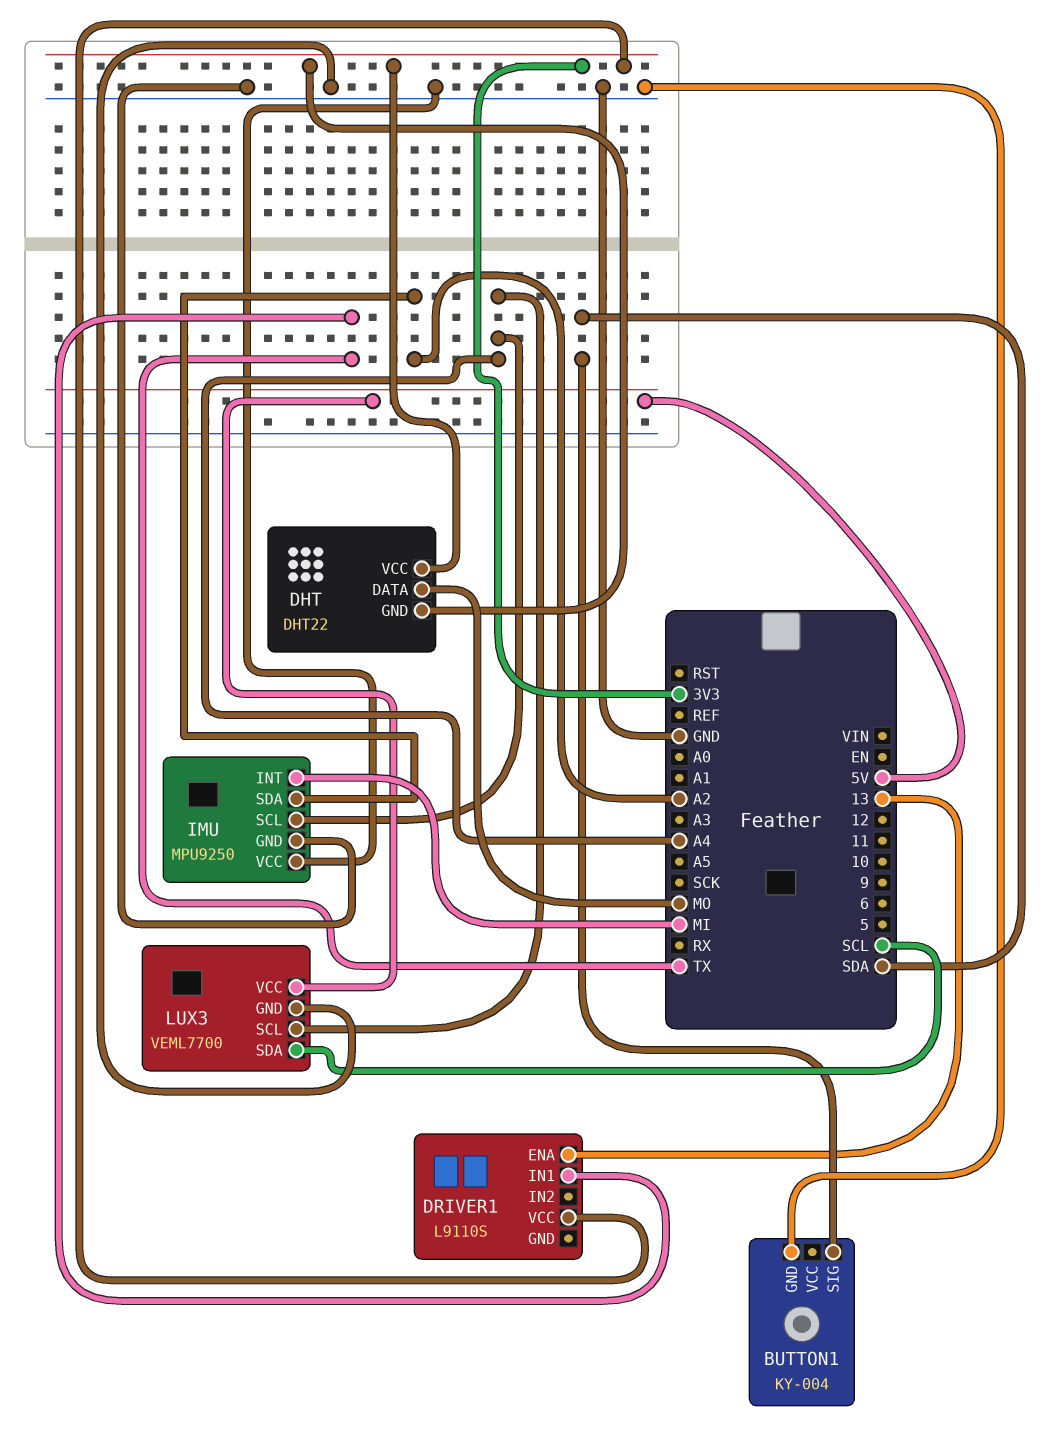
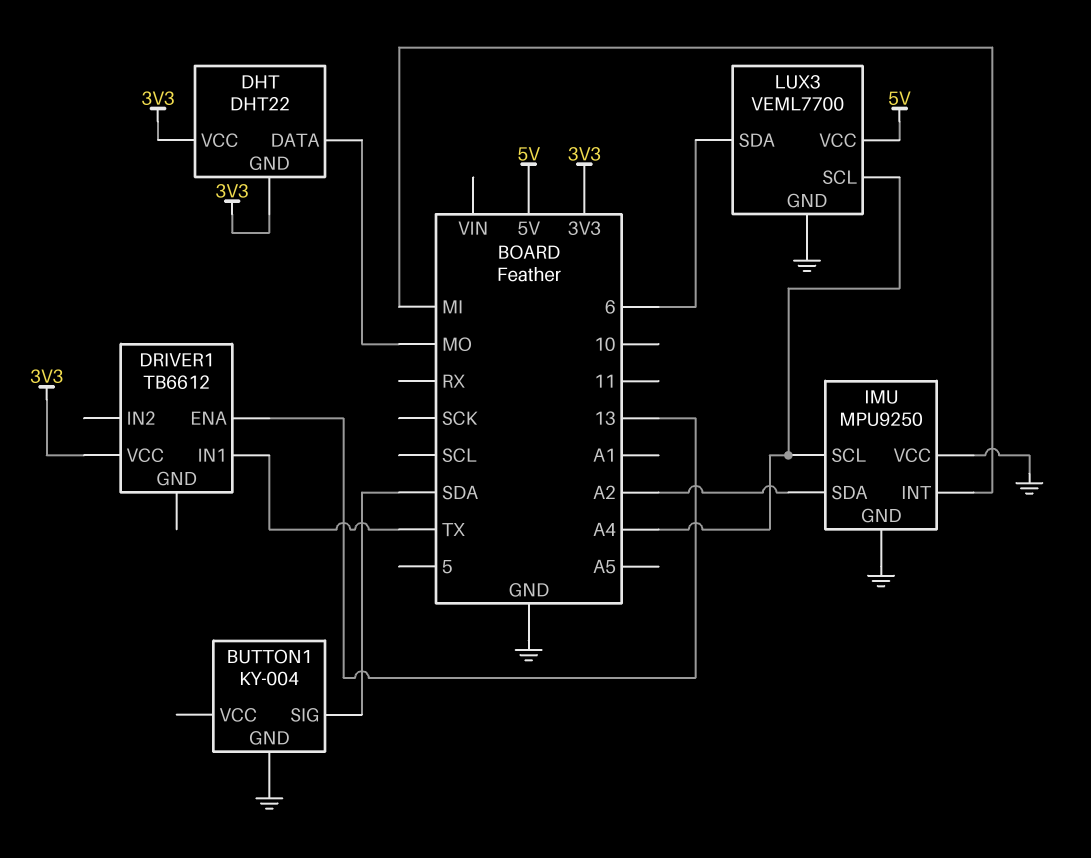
DRIVER1: L9110S -> TB6612
LUX3 pin SDA: SCL -> 6

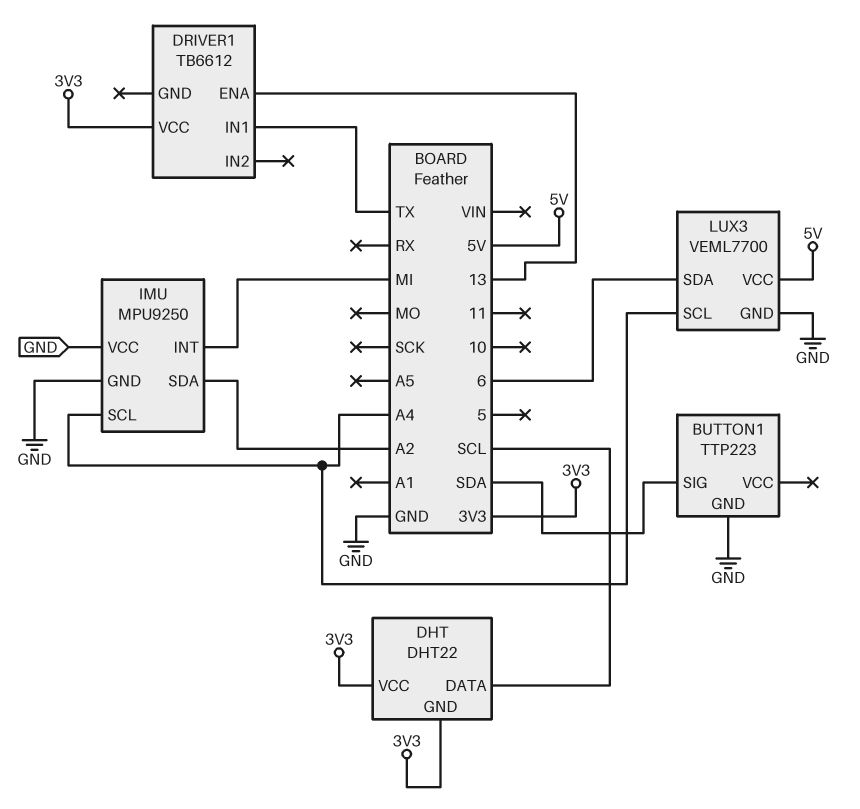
BUTTON1: KY-004 -> TTP223
DHT pin DATA: MO -> SCL

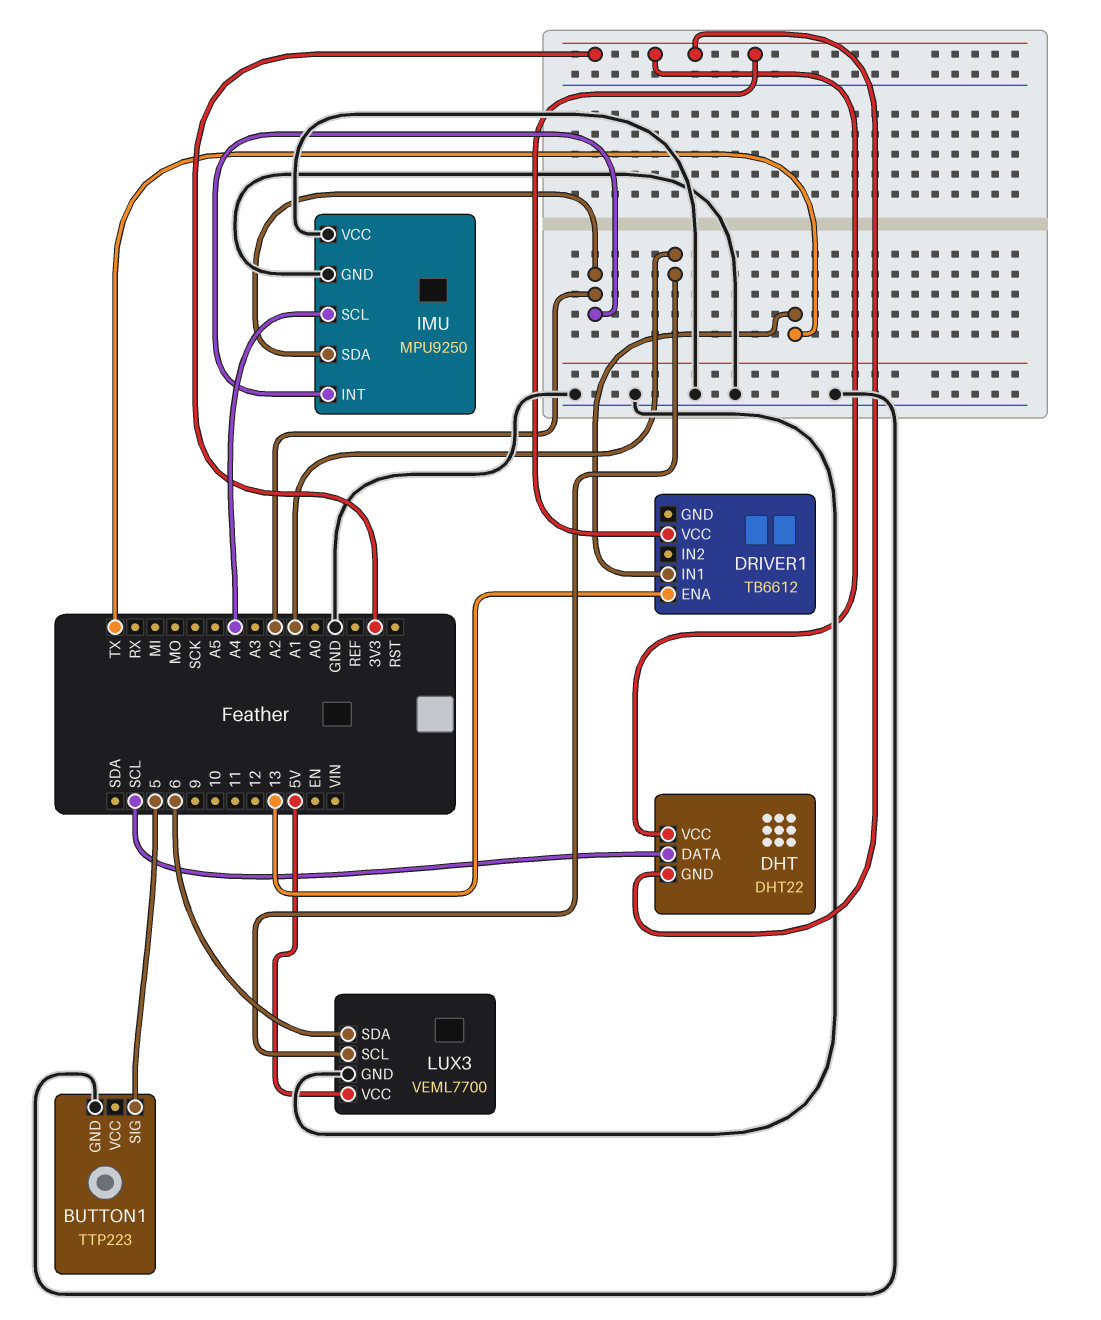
BUTTON1 pin SIG: SDA -> 5
IMU pin INT: MI -> A2
LUX3 pin SCL: A4 -> A1

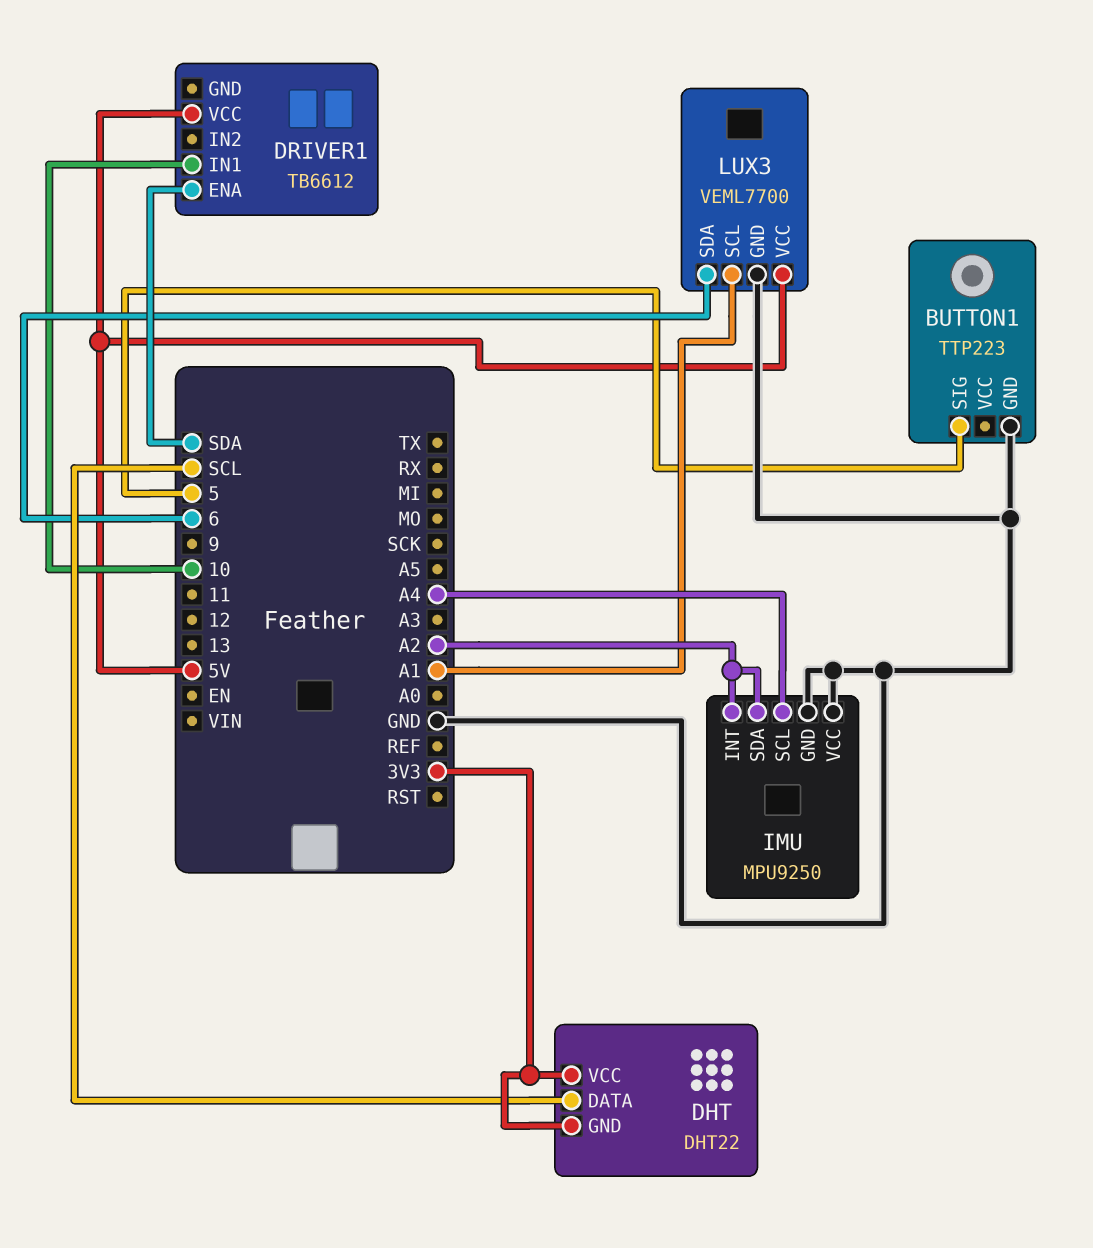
DRIVER1 pin ENA: 13 -> SDA
DRIVER1 pin IN1: TX -> 10
DRIVER1 pin VCC: 3V3 -> 5V

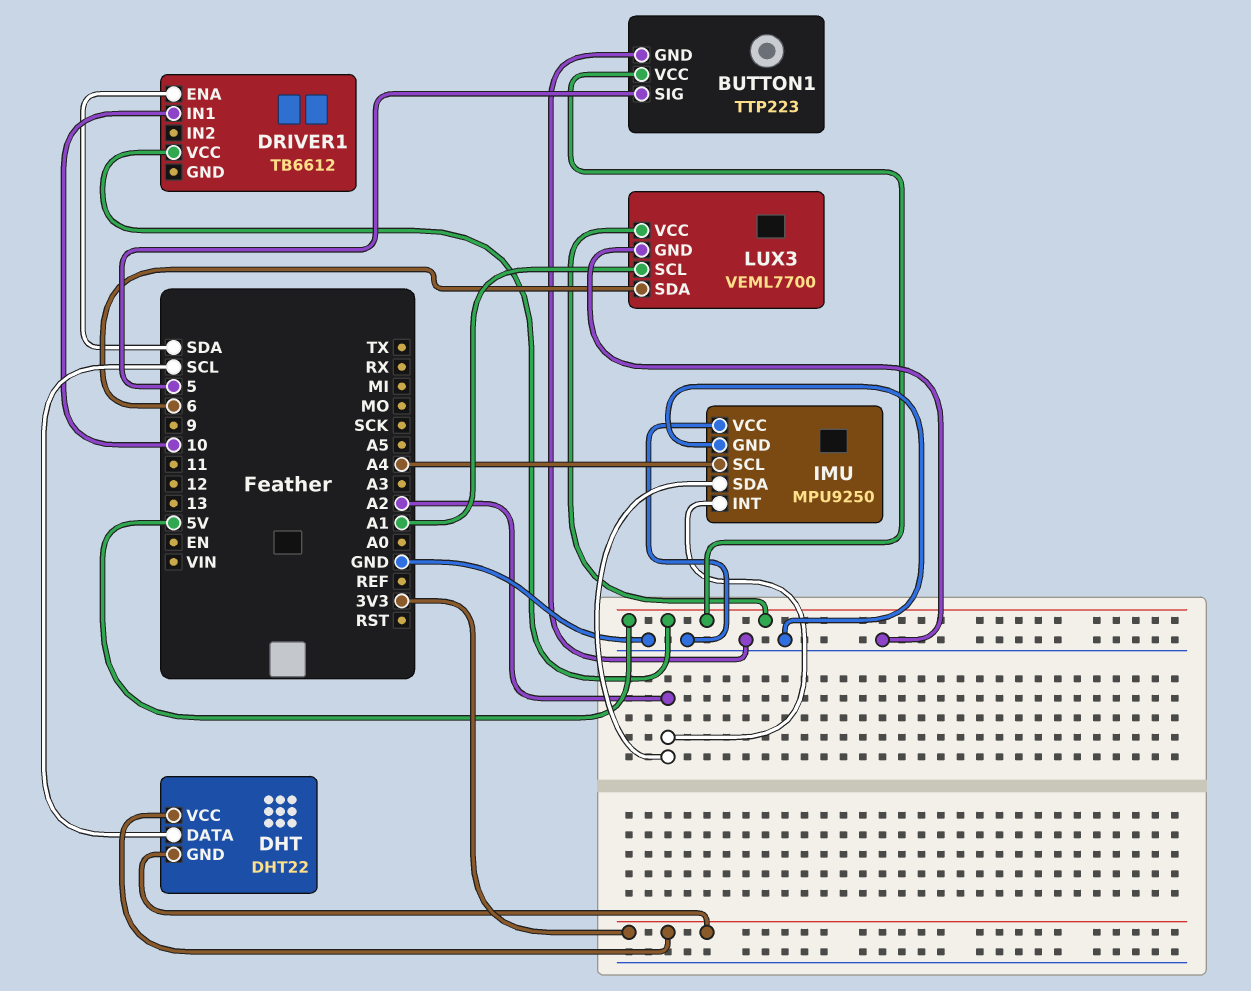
BUTTON1 pin VCC: none -> 5V

